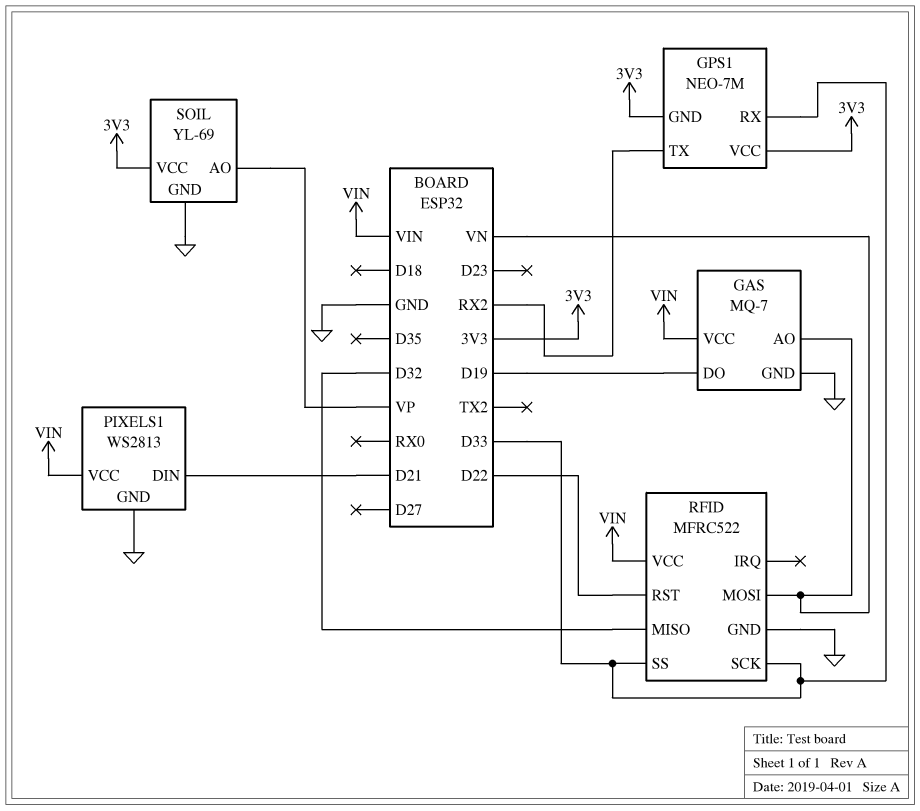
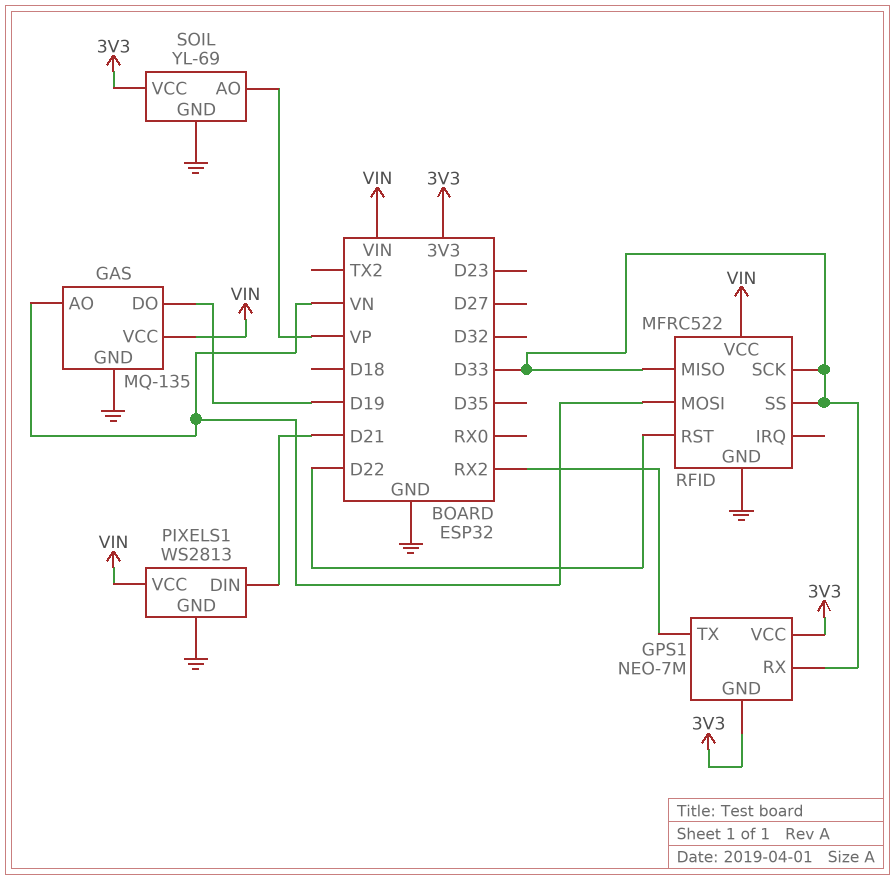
GAS: MQ-7 -> MQ-135
RFID pin MISO: D32 -> D33

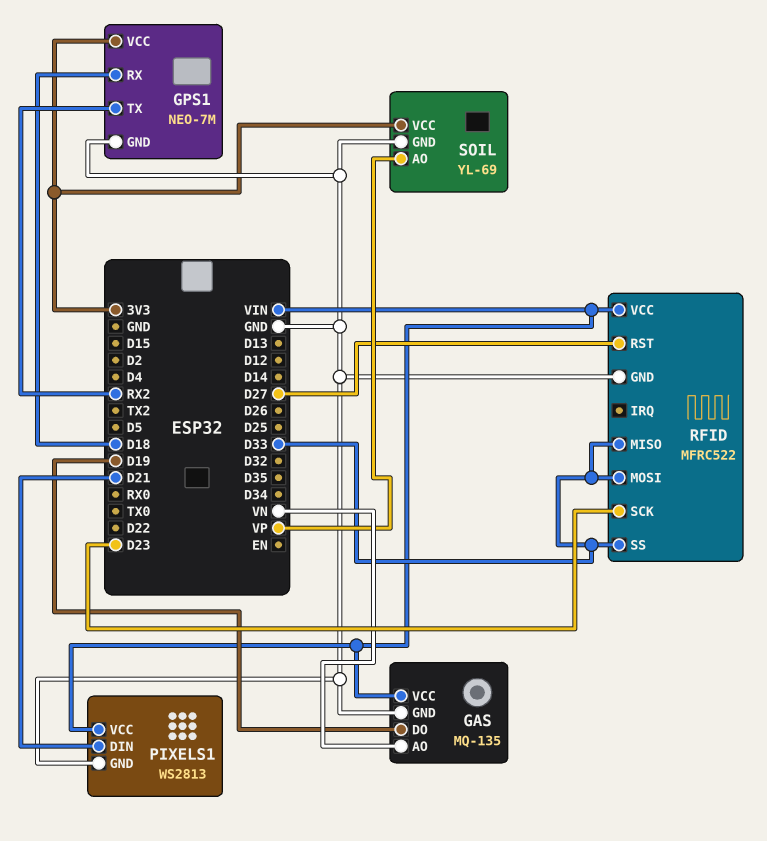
GPS1 pin GND: 3V3 -> GND
GPS1 pin RX: D33 -> D18
RFID pin MOSI: VN -> D33
RFID pin RST: D22 -> D27
RFID pin SCK: D33 -> D23

